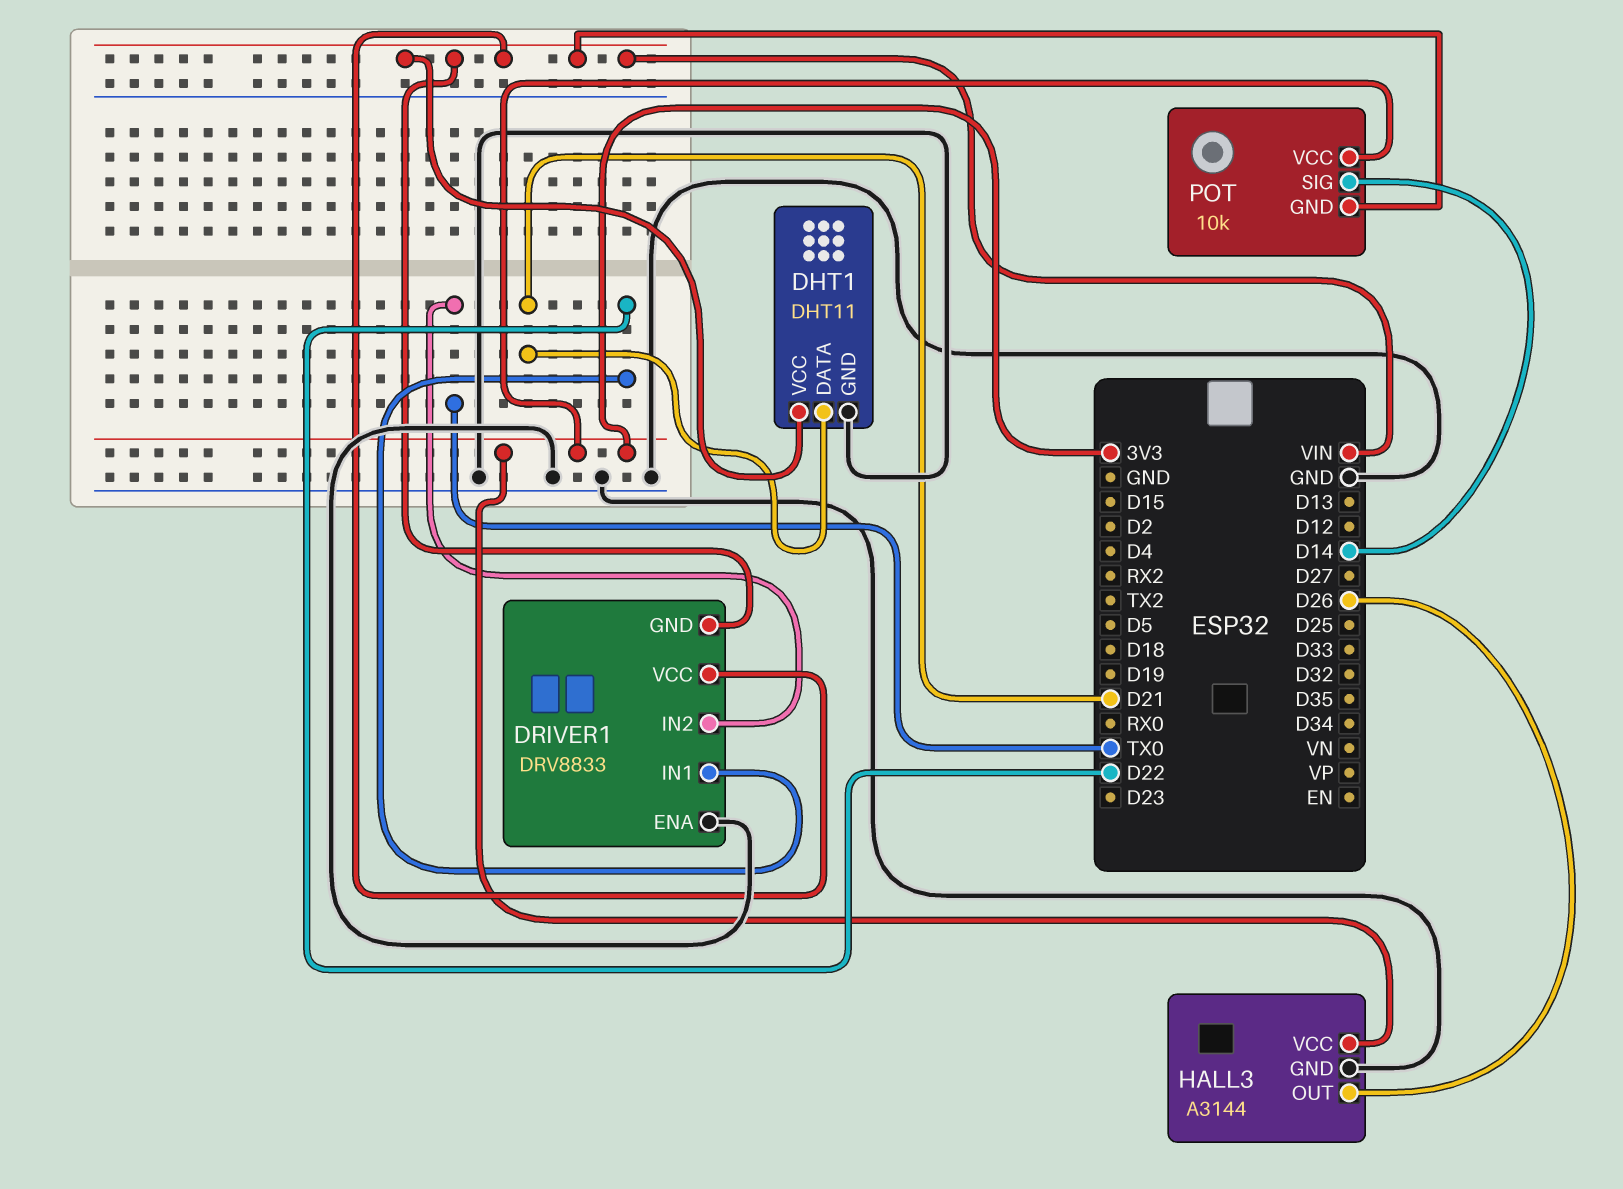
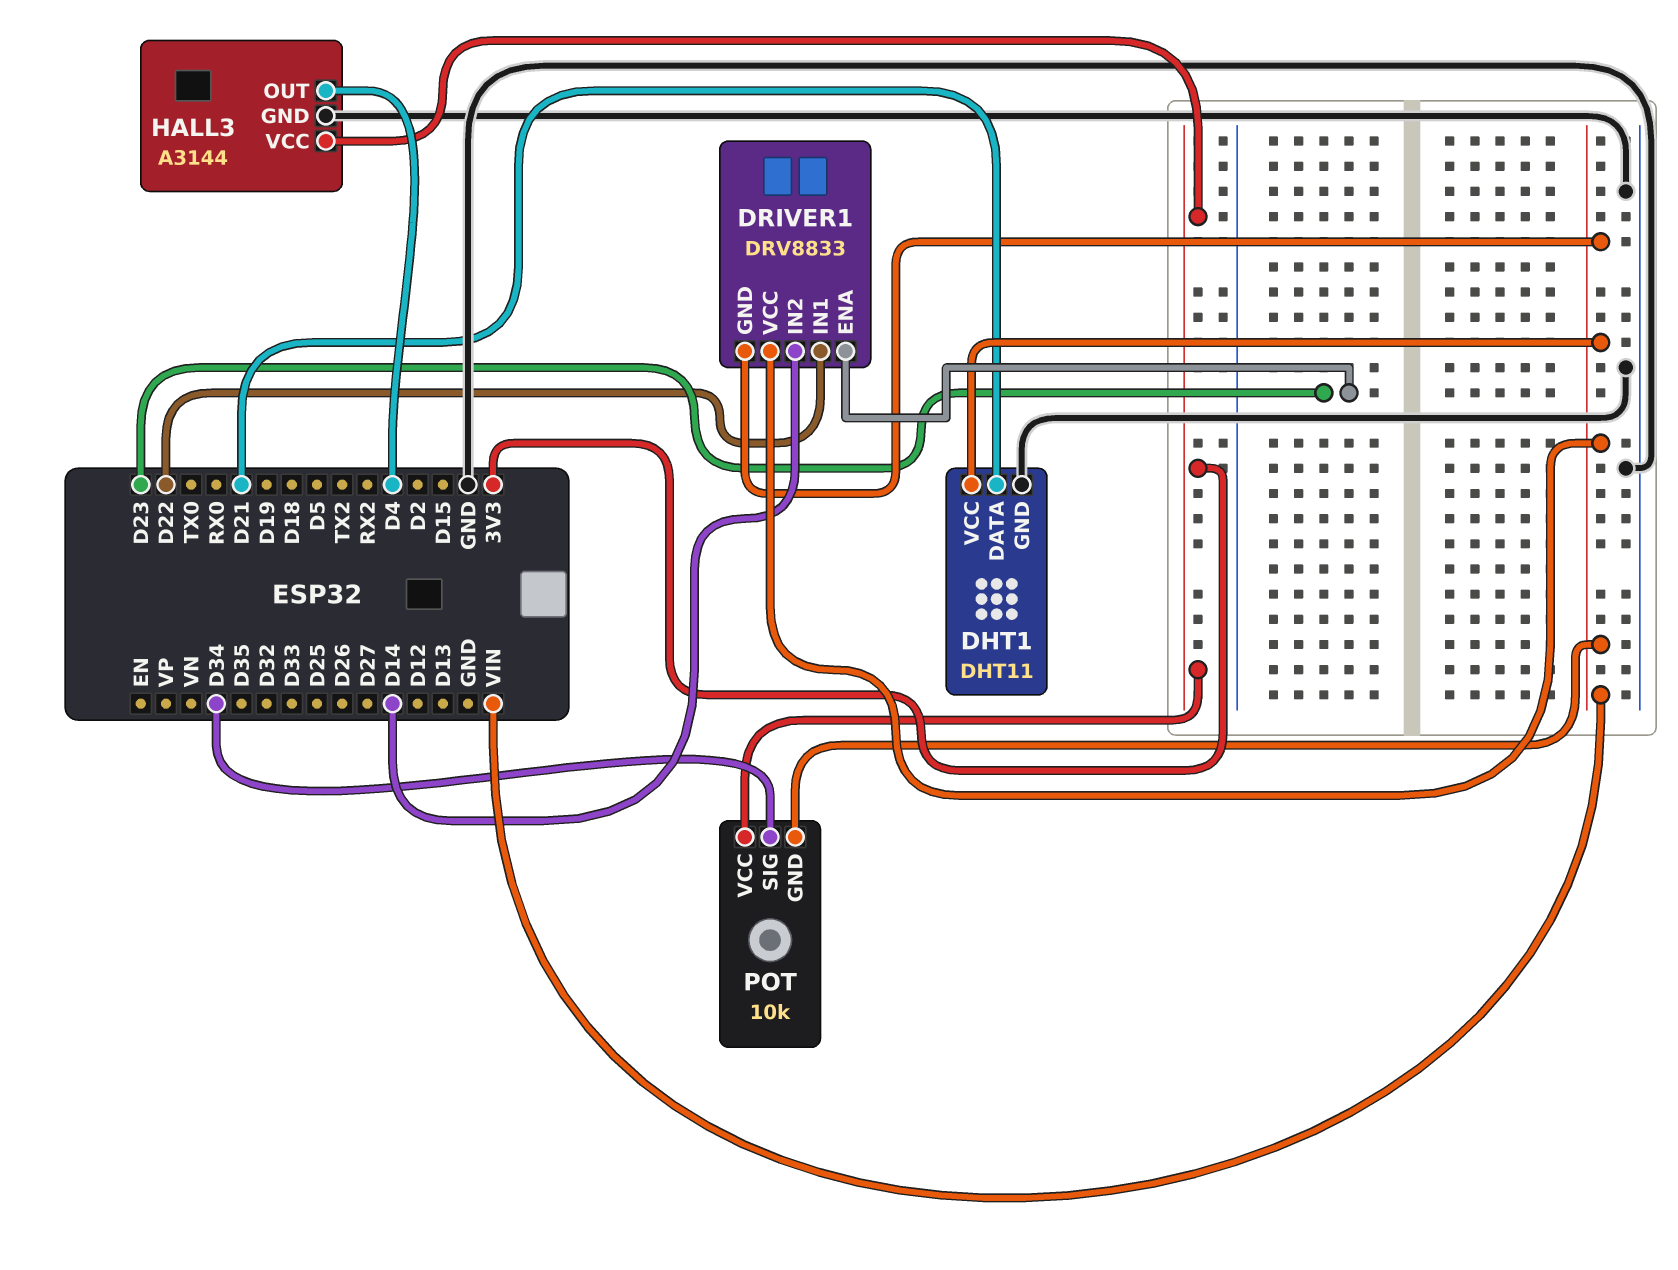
DRIVER1 pin ENA: GND -> D23
DRIVER1 pin IN2: TX0 -> D14
HALL3 pin OUT: D26 -> D4
POT pin SIG: D14 -> D34

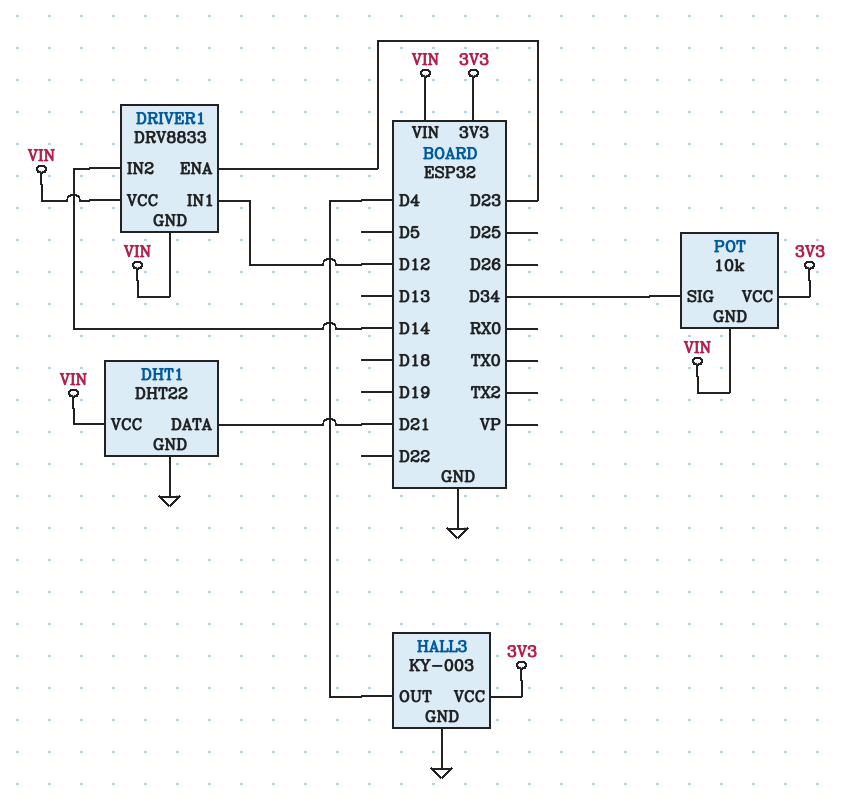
DHT1: DHT11 -> DHT22
DRIVER1 pin IN1: D22 -> D12
HALL3: A3144 -> KY-003

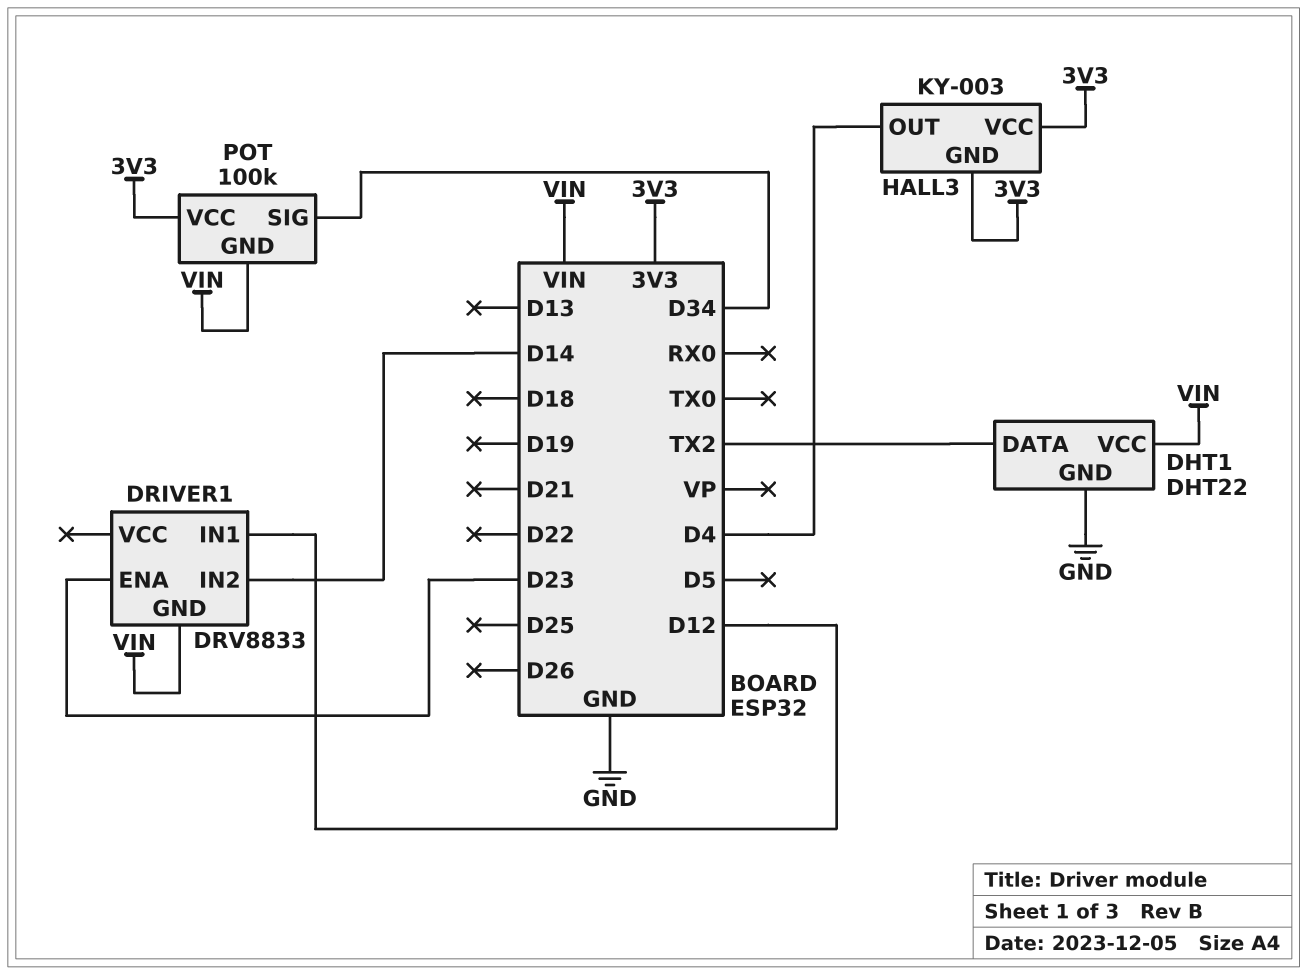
DHT1 pin DATA: D21 -> TX2
DRIVER1 pin VCC: VIN -> none
HALL3 pin GND: GND -> 3V3
POT: 10k -> 100k

